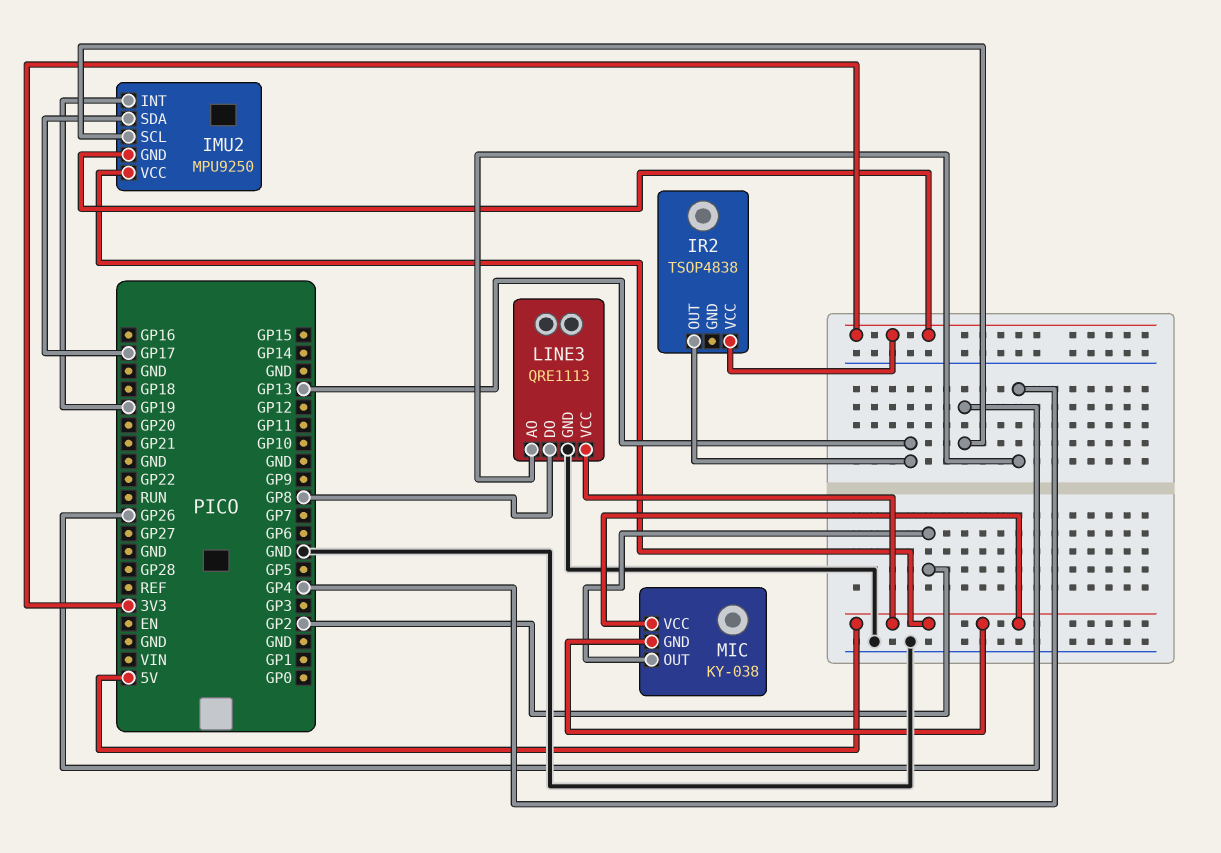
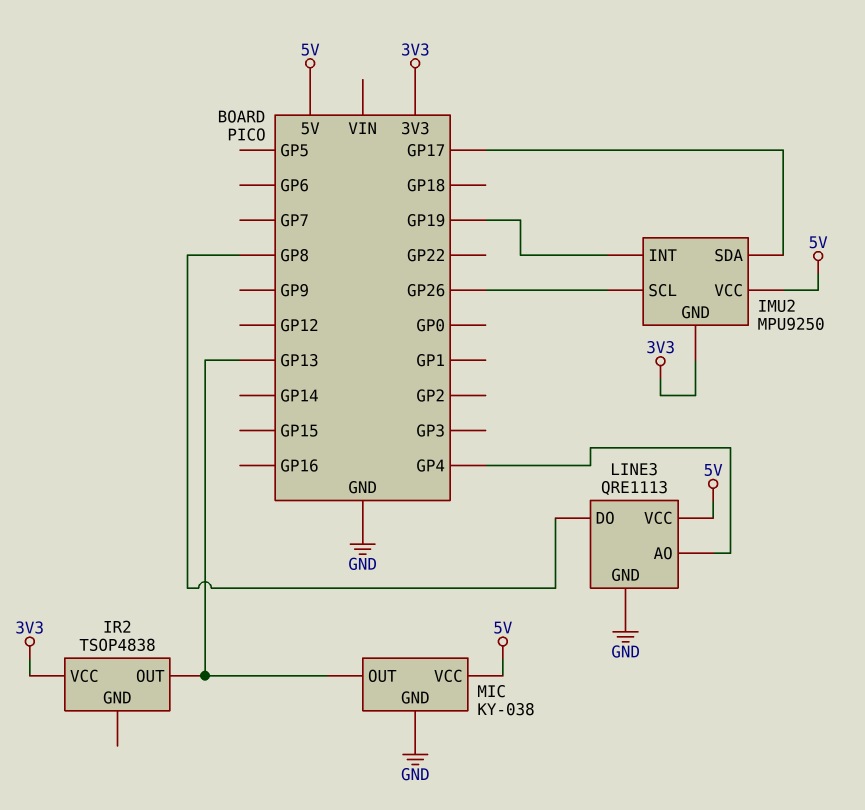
MIC pin GND: 5V -> GND
MIC pin OUT: GP2 -> GP13

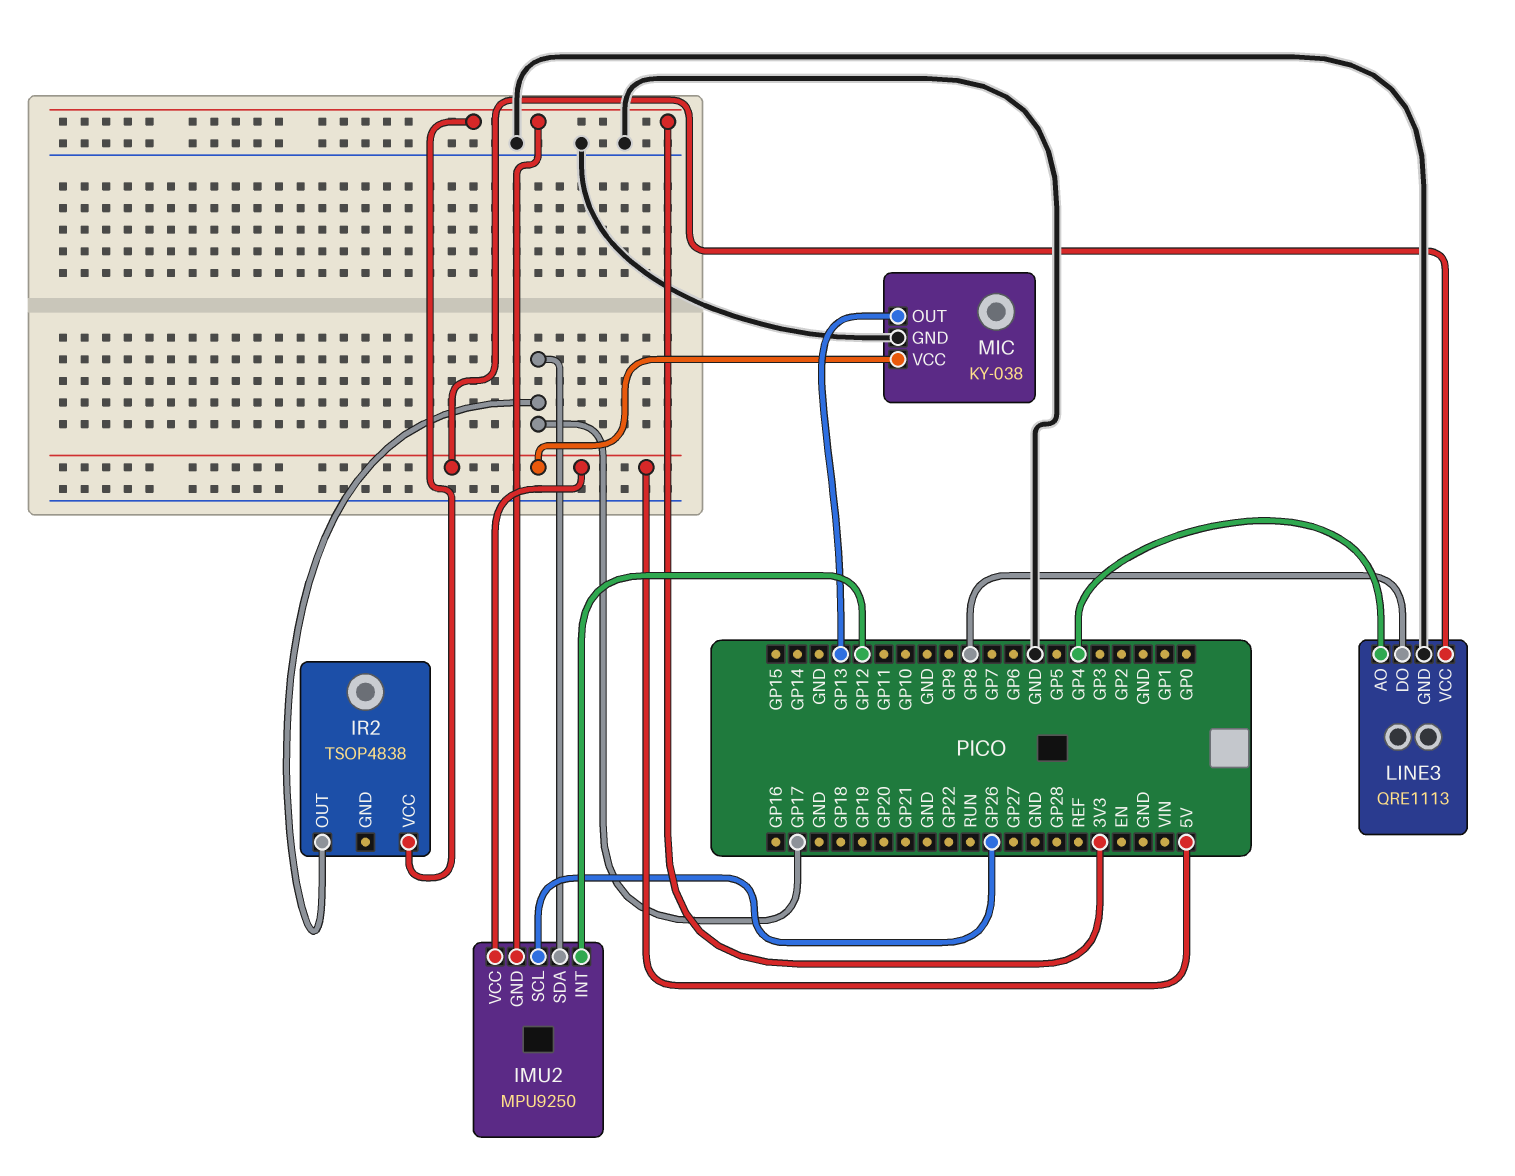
IMU2 pin INT: GP19 -> GP12
IR2 pin OUT: GP13 -> GP17

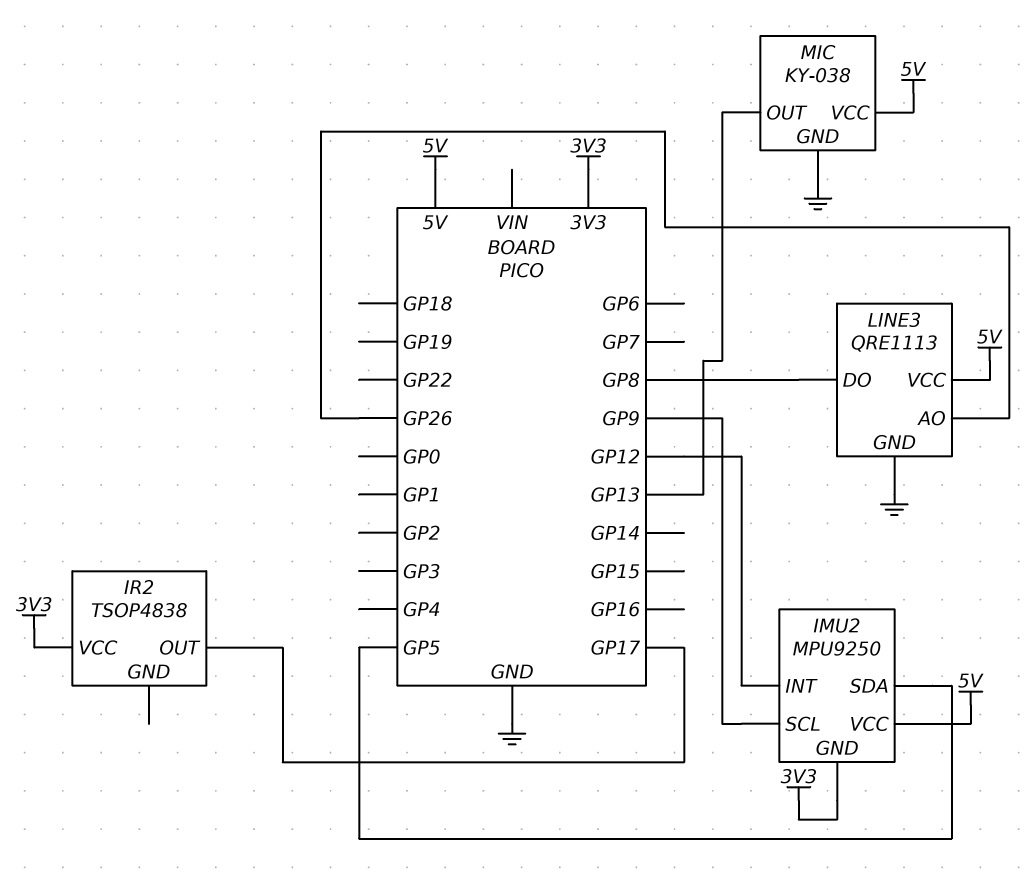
IMU2 pin SCL: GP26 -> GP9
IMU2 pin SDA: GP17 -> GP5
LINE3 pin AO: GP4 -> GP26

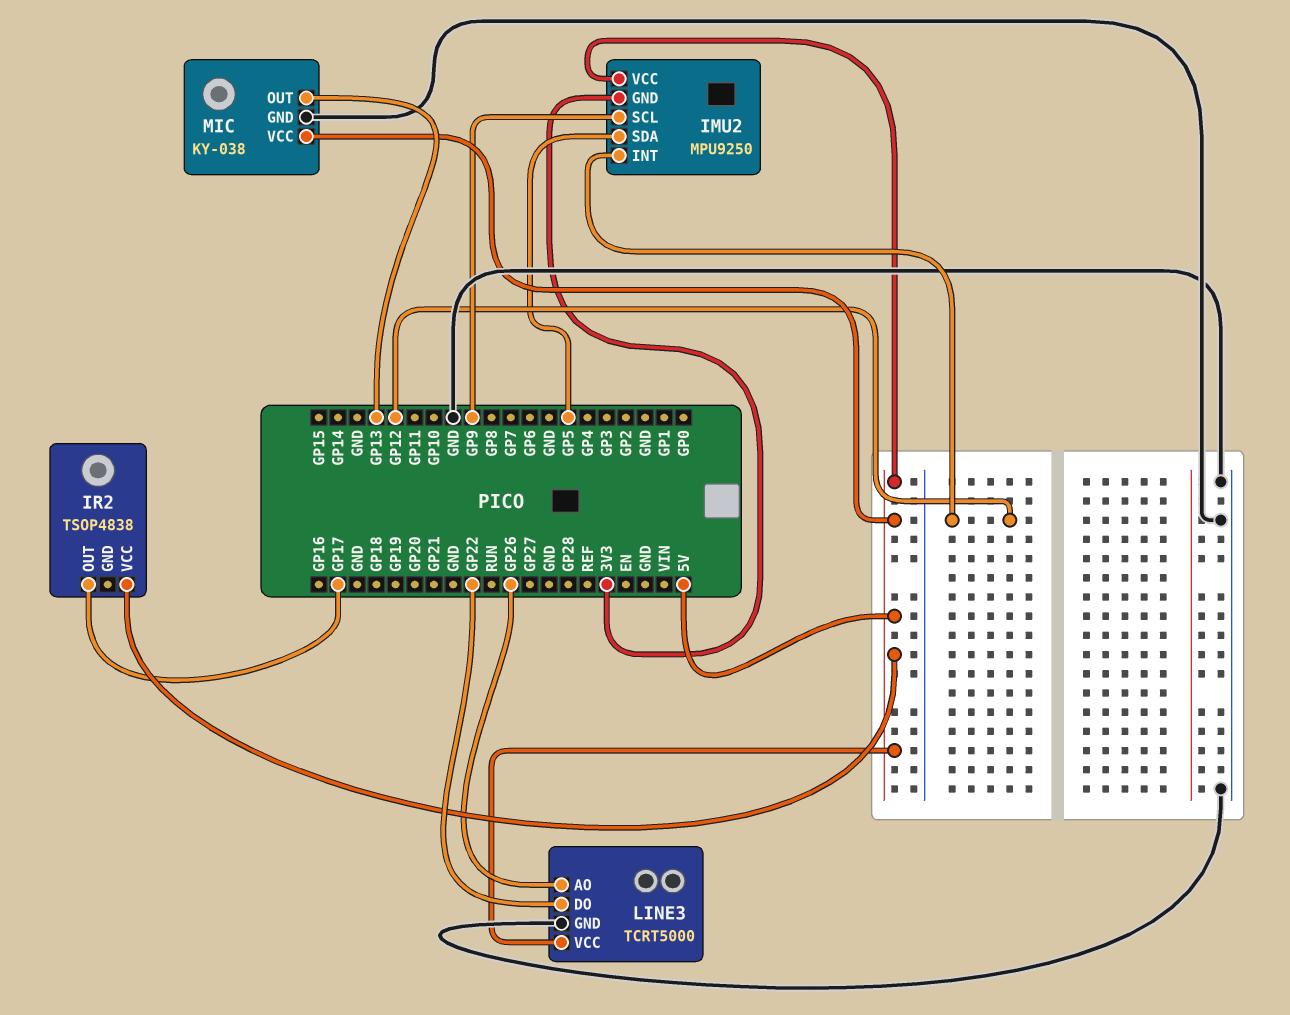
IR2 pin VCC: 3V3 -> 5V
LINE3: QRE1113 -> TCRT5000
LINE3 pin DO: GP8 -> GP22

